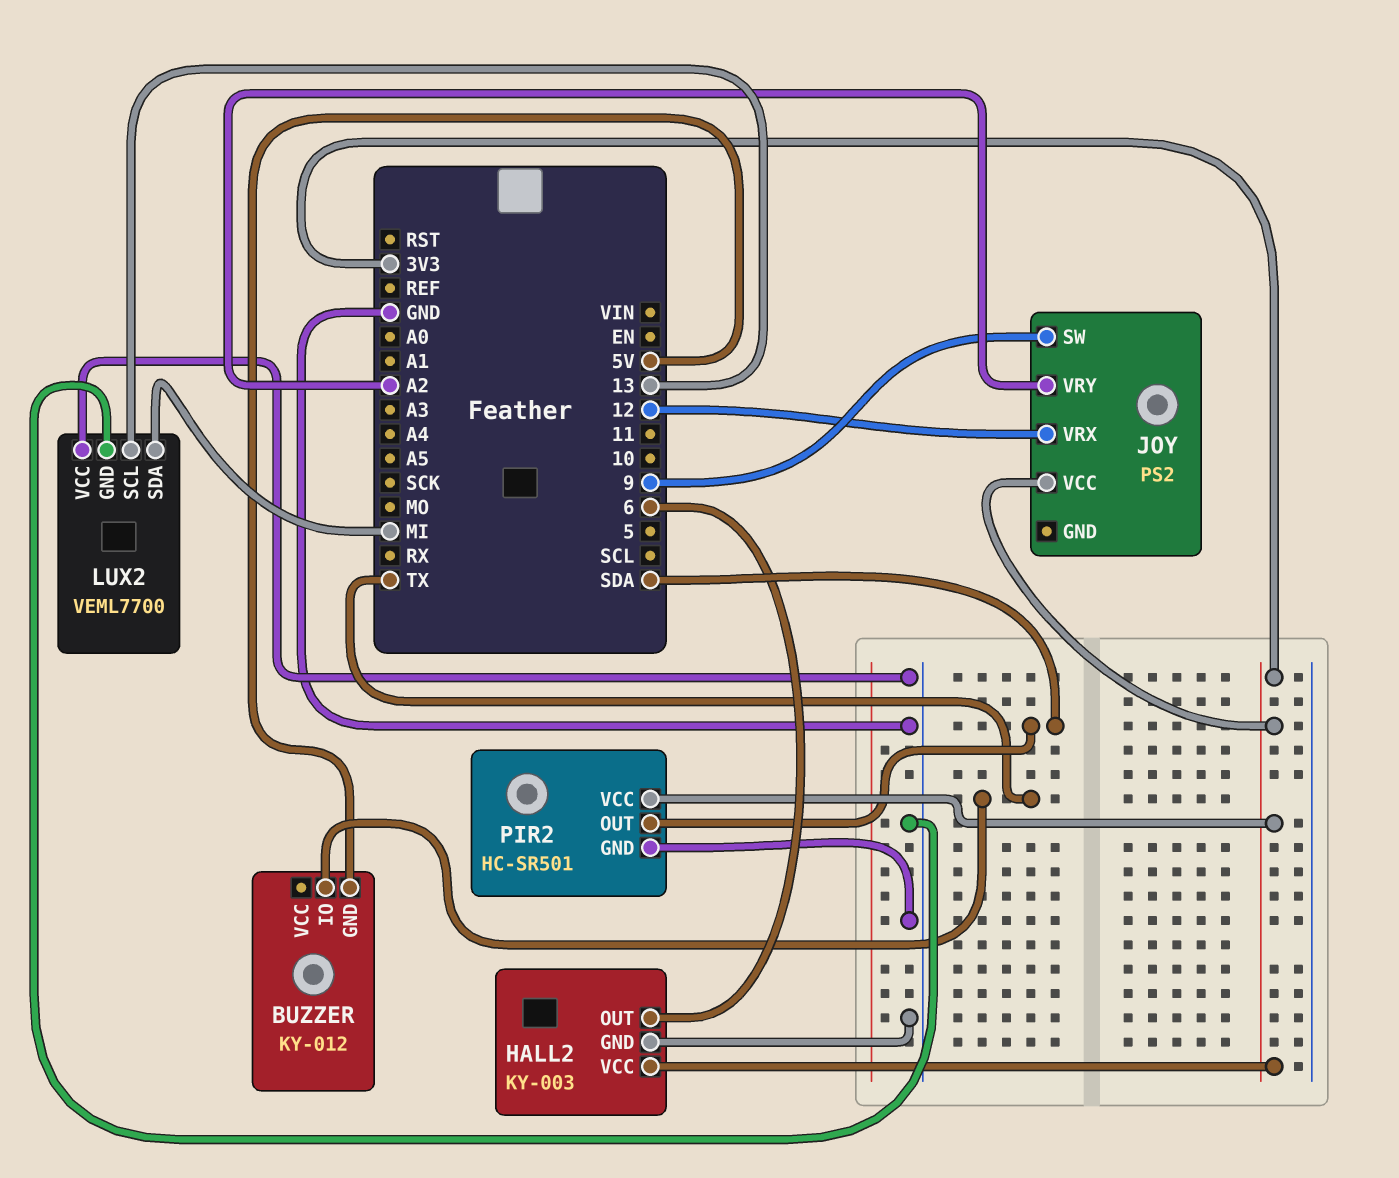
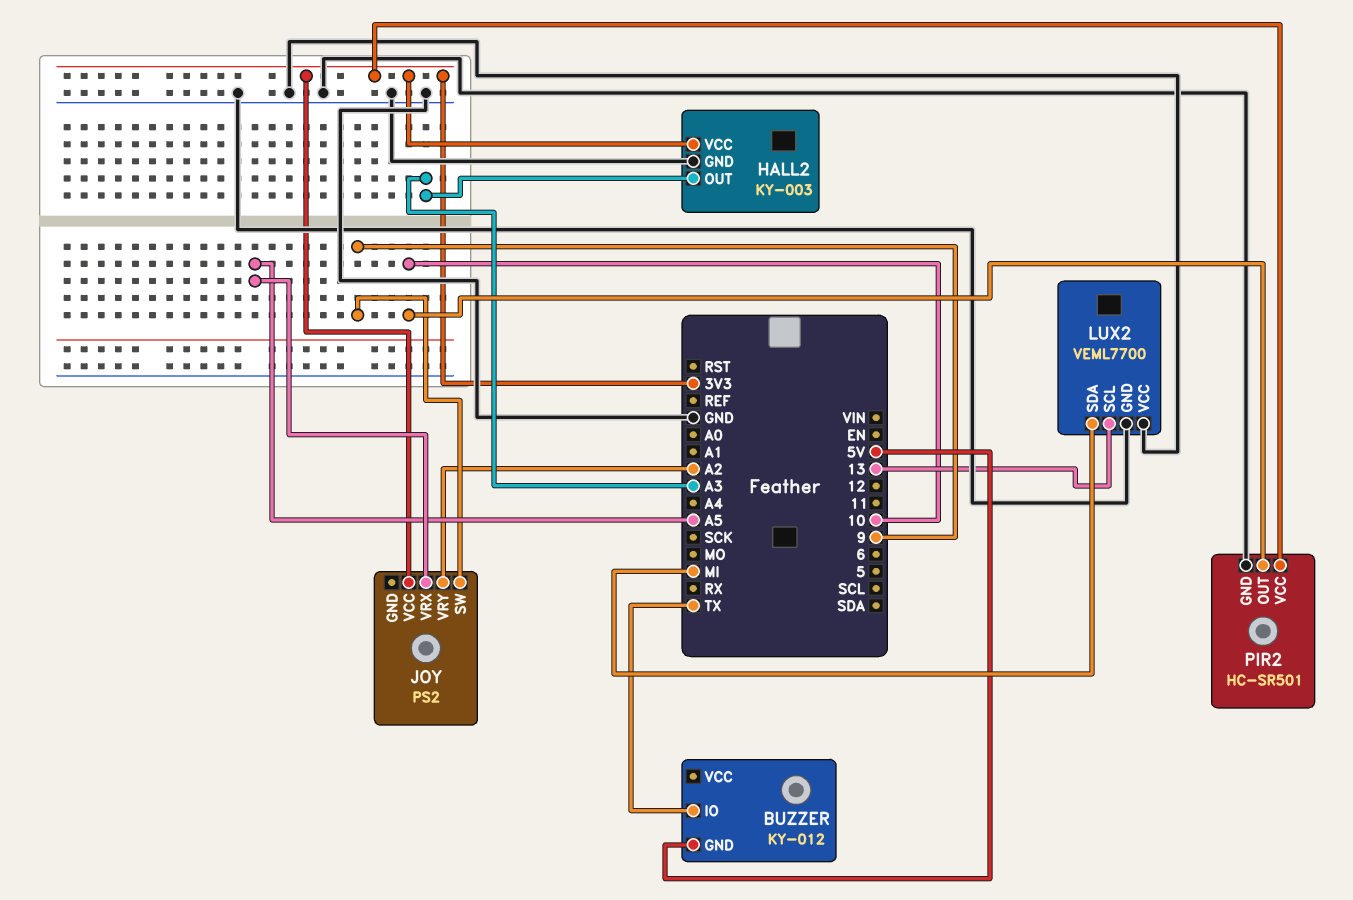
HALL2 pin OUT: 6 -> A3
JOY pin VRX: 12 -> A5
PIR2 pin OUT: SDA -> 10

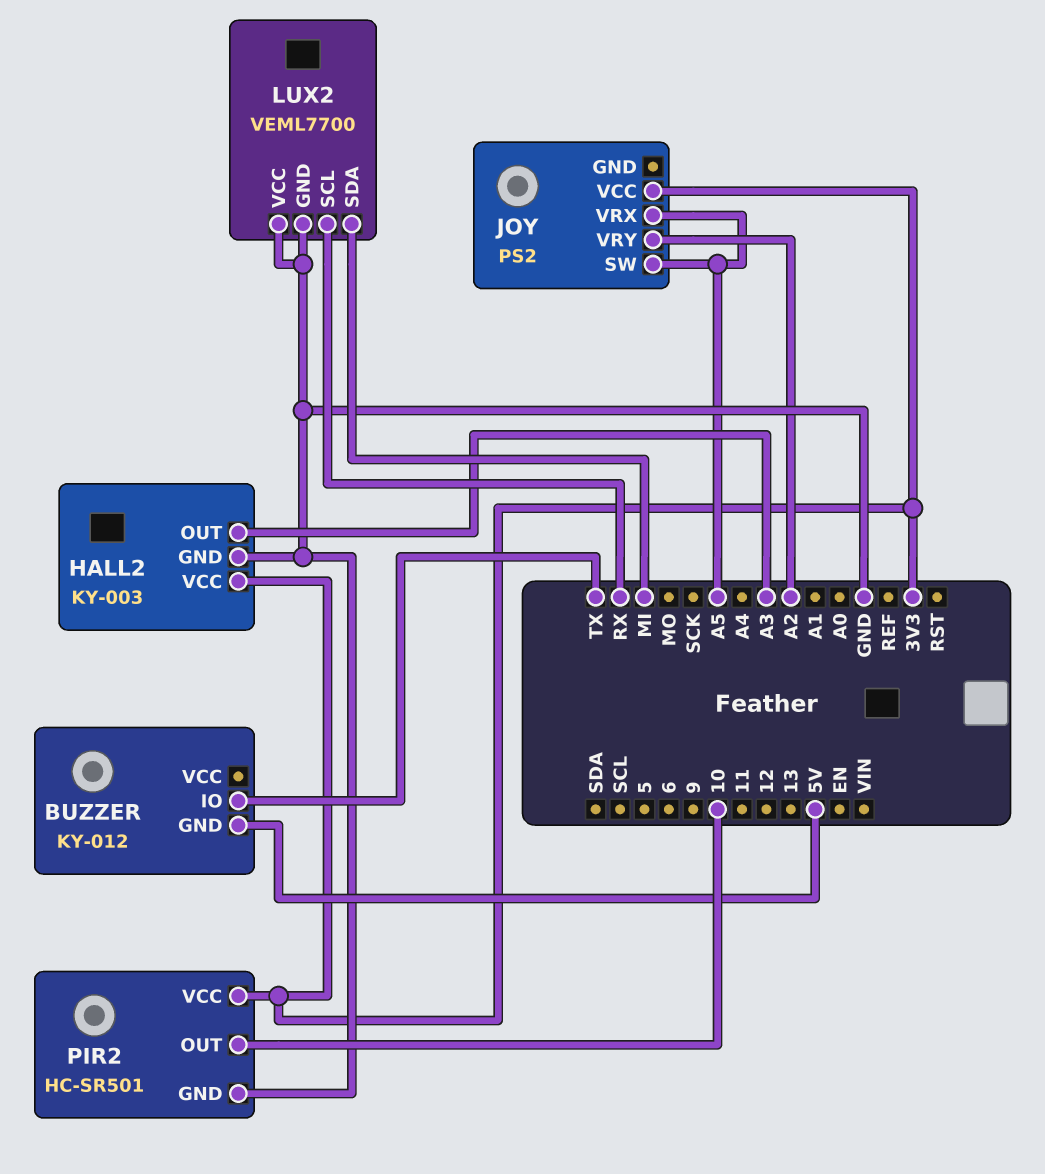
JOY pin SW: 9 -> A5
LUX2 pin SCL: 13 -> RX

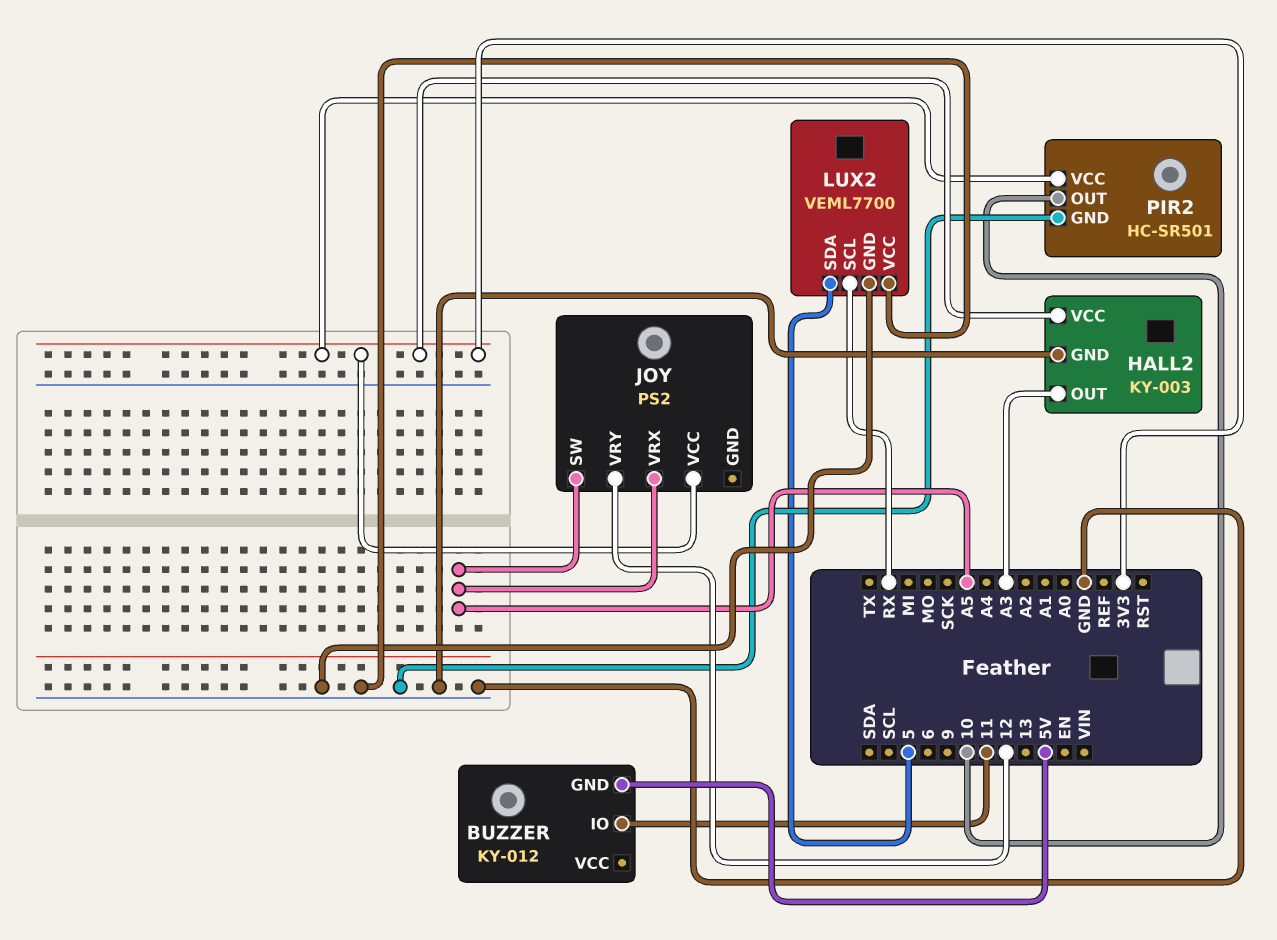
BUZZER pin IO: TX -> 11
JOY pin VRY: A2 -> 12
LUX2 pin SDA: MI -> 5

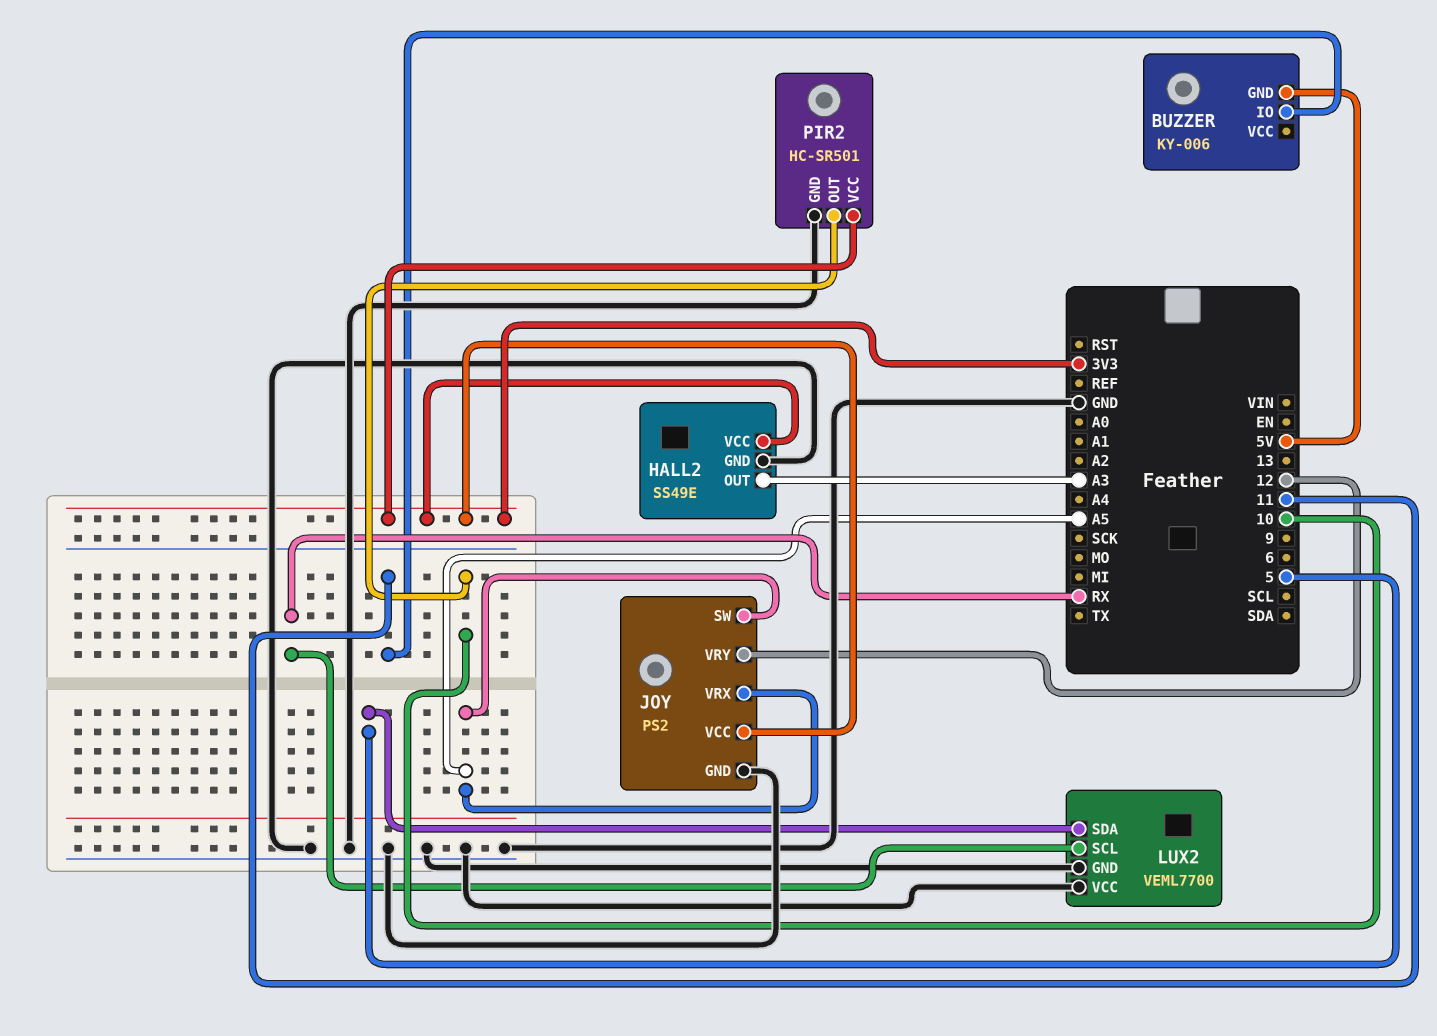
BUZZER: KY-012 -> KY-006
HALL2: KY-003 -> SS49E
JOY pin GND: none -> GND

